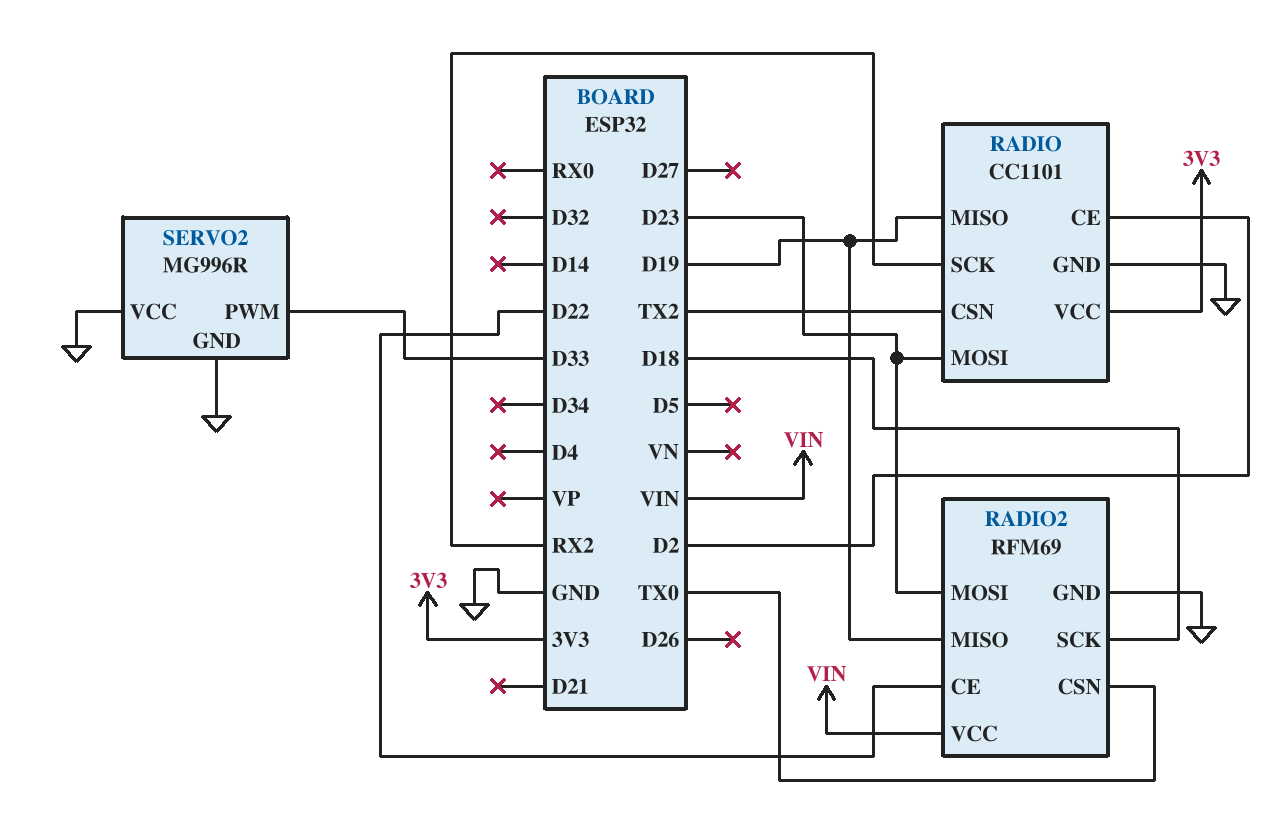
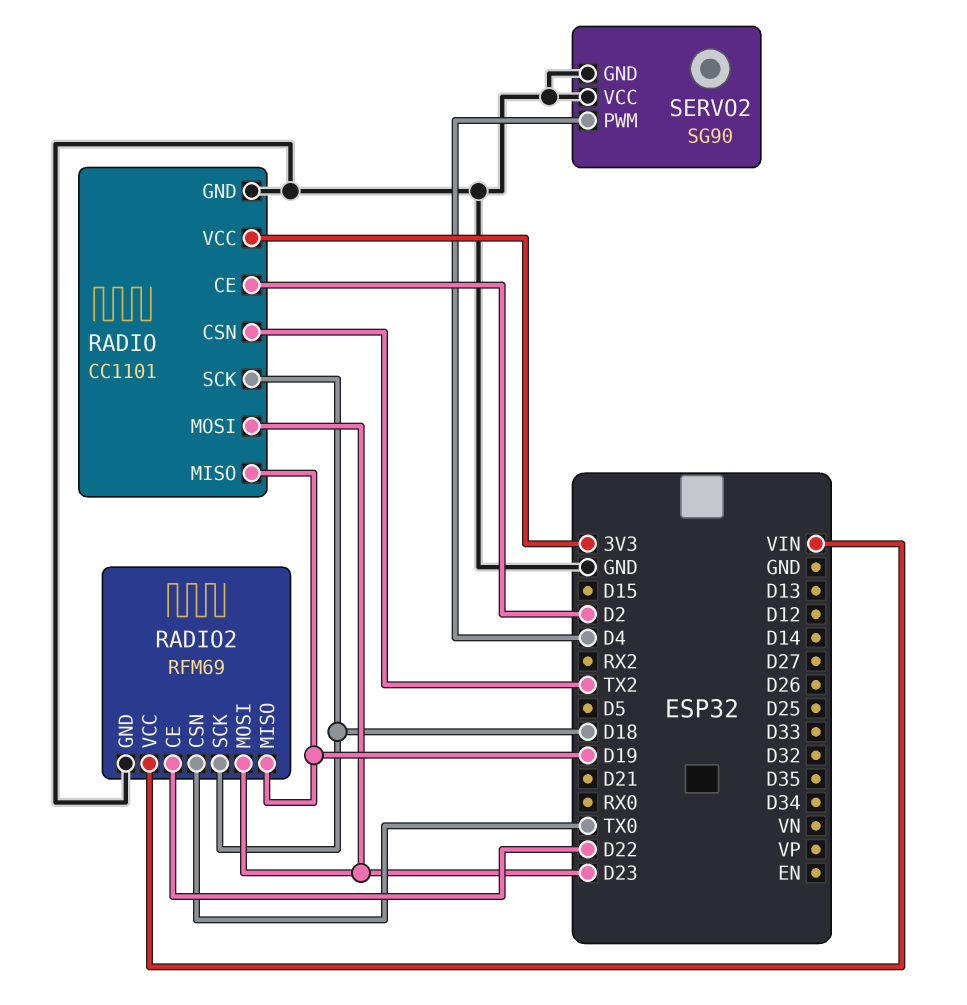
RADIO pin SCK: RX2 -> D18
SERVO2: MG996R -> SG90
SERVO2 pin PWM: D33 -> D4

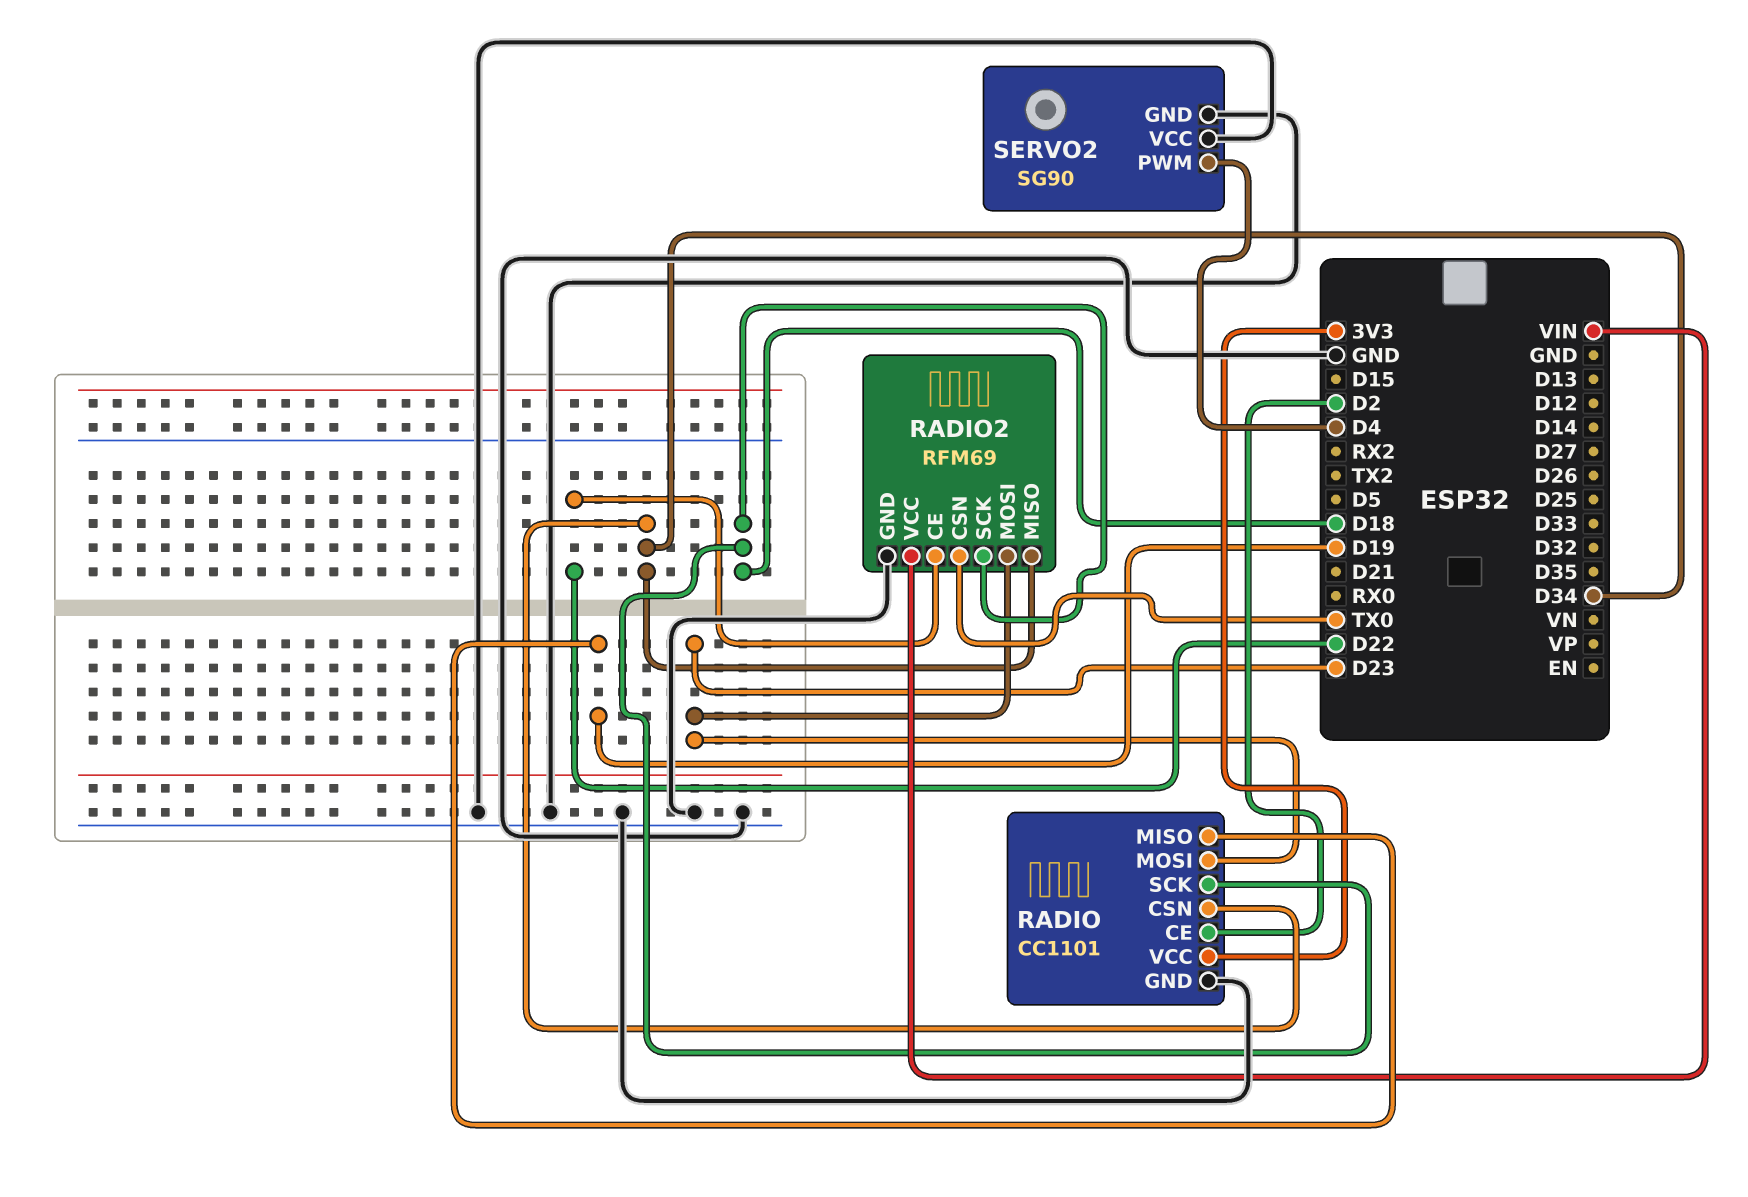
RADIO pin CSN: TX2 -> D34
RADIO2 pin MISO: D19 -> D34

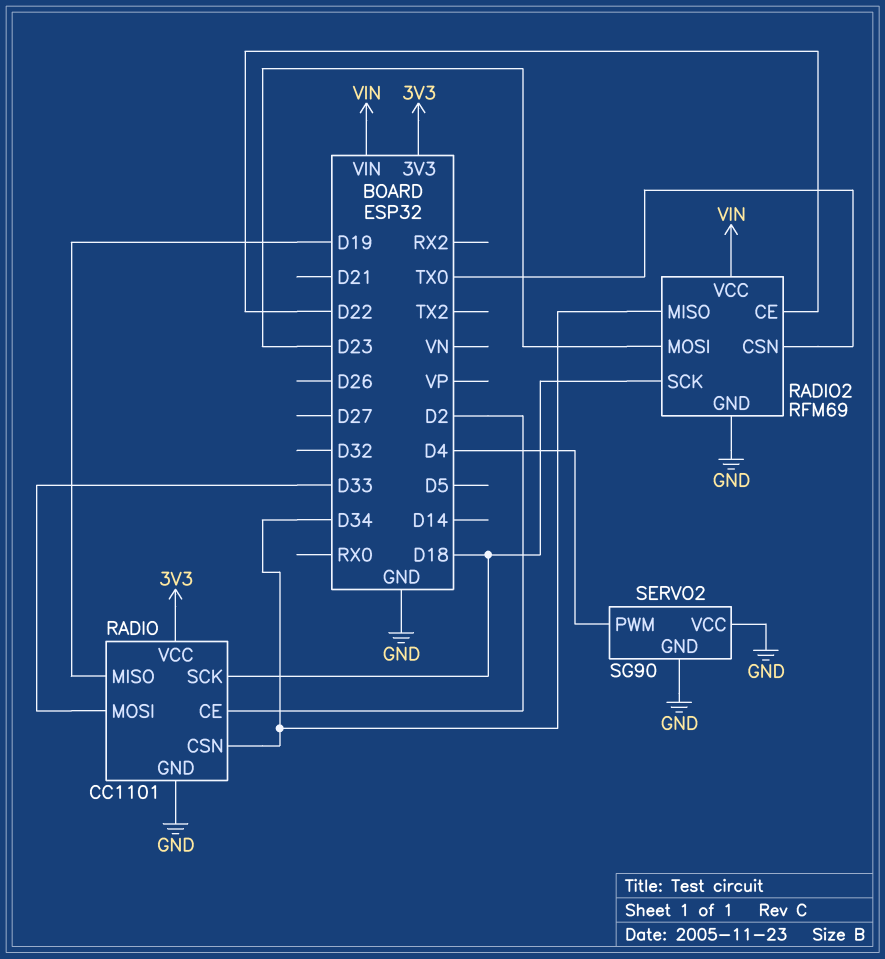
RADIO pin MOSI: D23 -> D33

